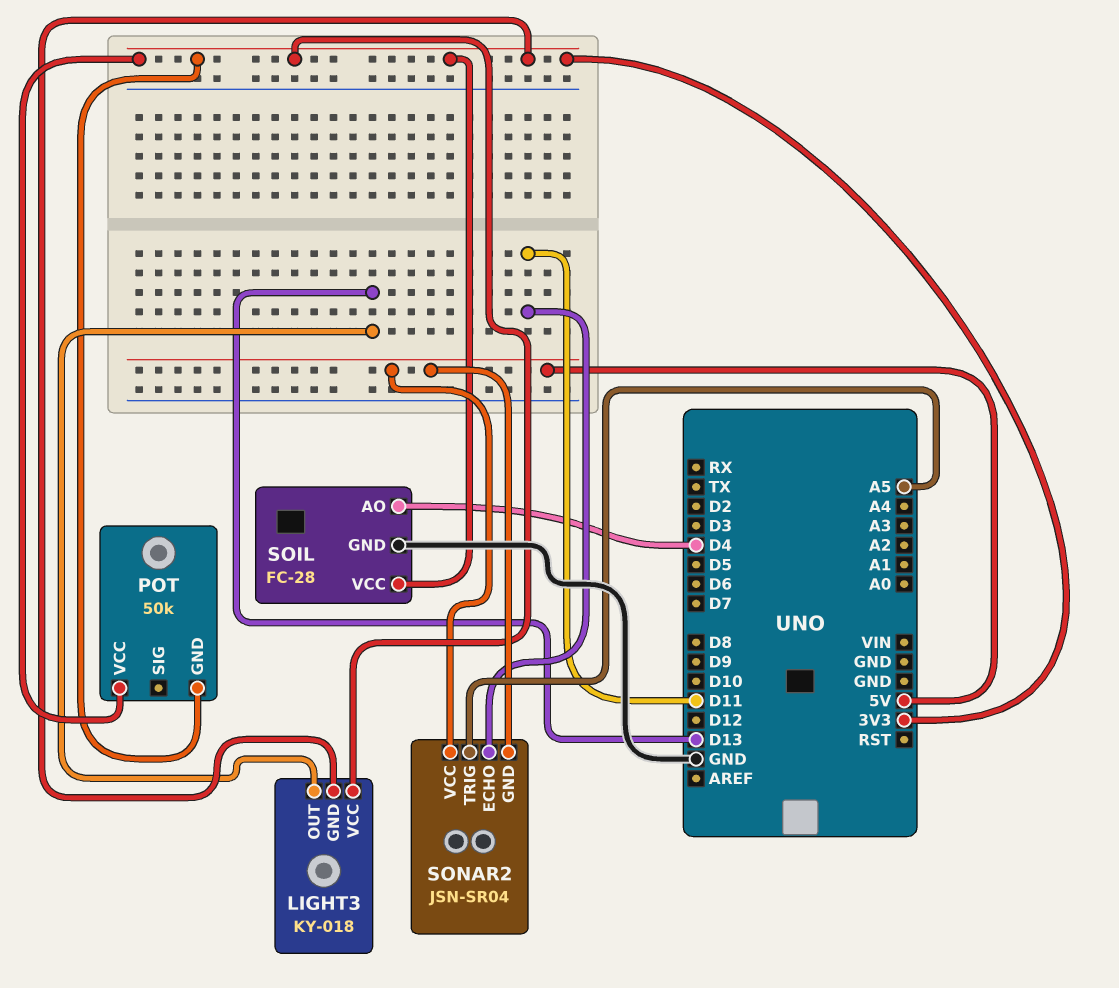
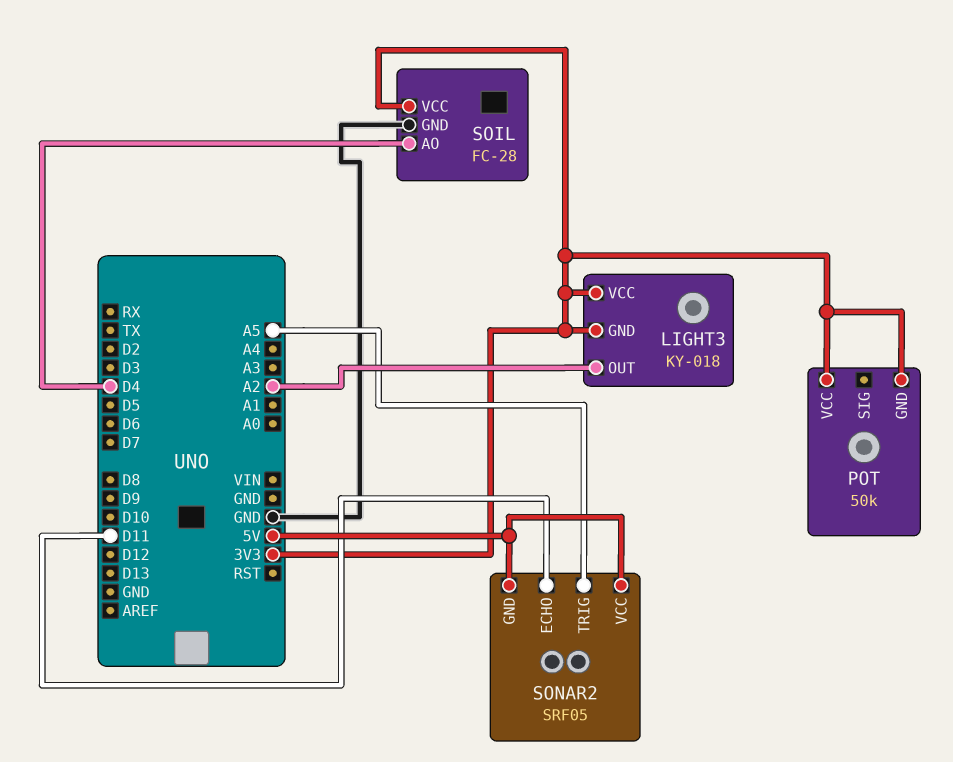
LIGHT3 pin OUT: D13 -> A2
SONAR2: JSN-SR04 -> SRF05

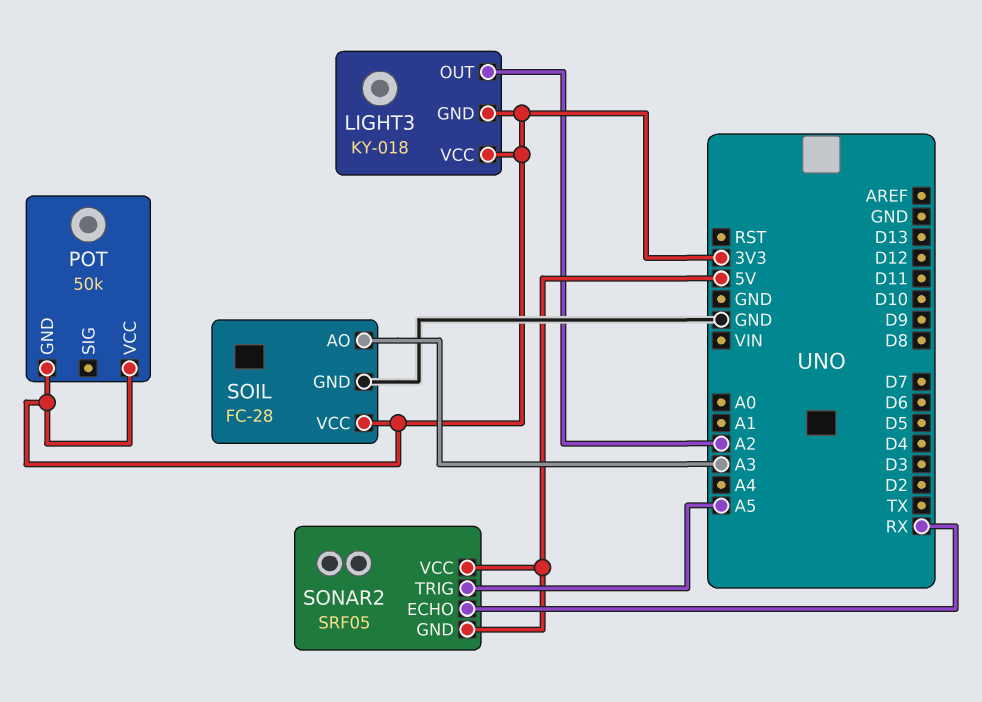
SOIL pin AO: D4 -> A3
SONAR2 pin ECHO: D11 -> RX

